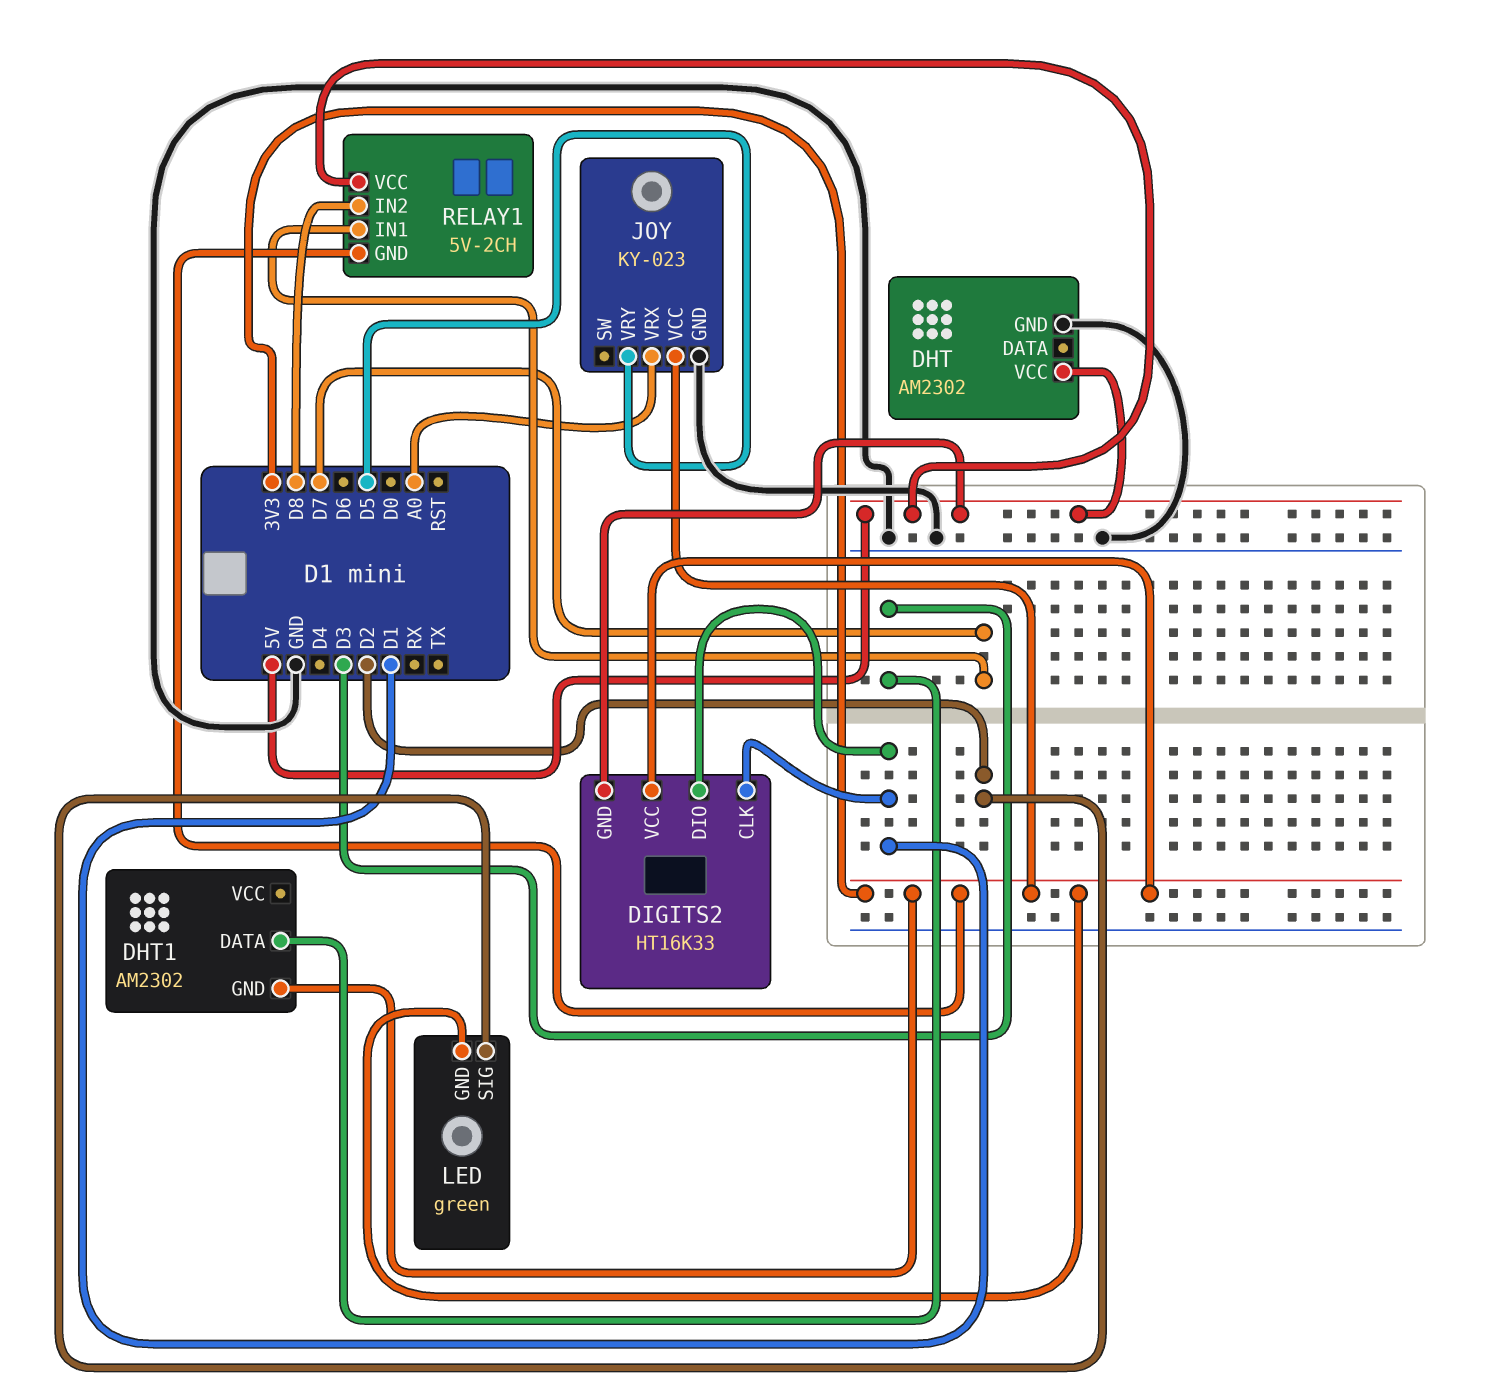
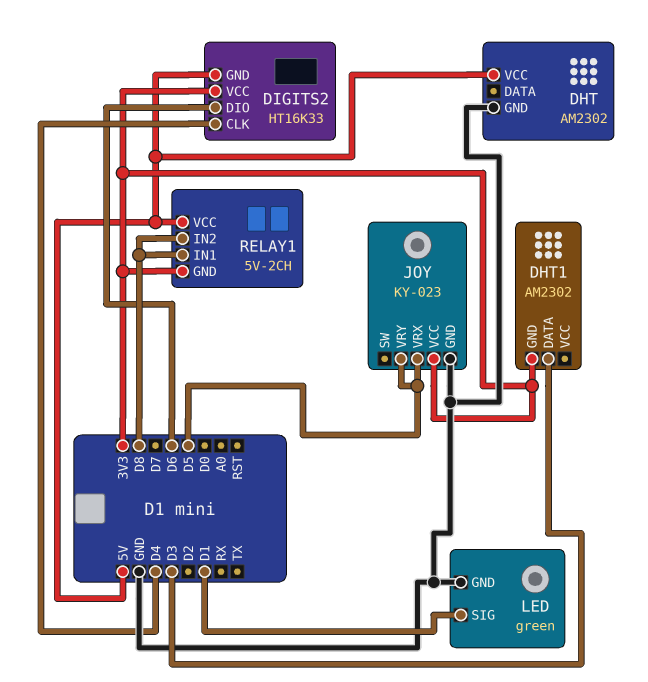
DIGITS2 pin CLK: D1 -> D4
DIGITS2 pin DIO: D1 -> D6
JOY pin VRX: A0 -> D5
LED pin GND: 3V3 -> GND
LED pin SIG: D2 -> D1
RELAY1 pin IN1: D7 -> D8

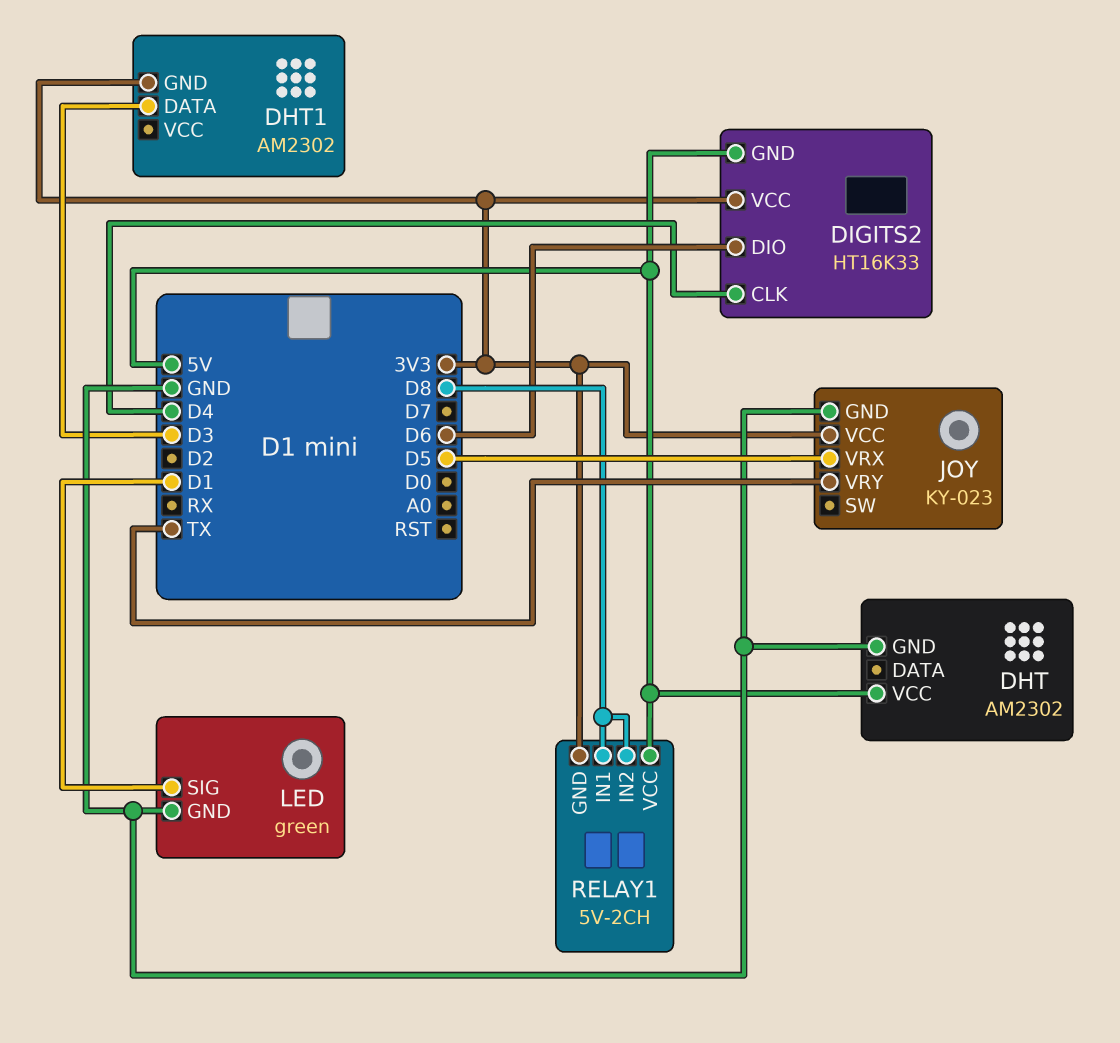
JOY pin VRY: D5 -> TX

